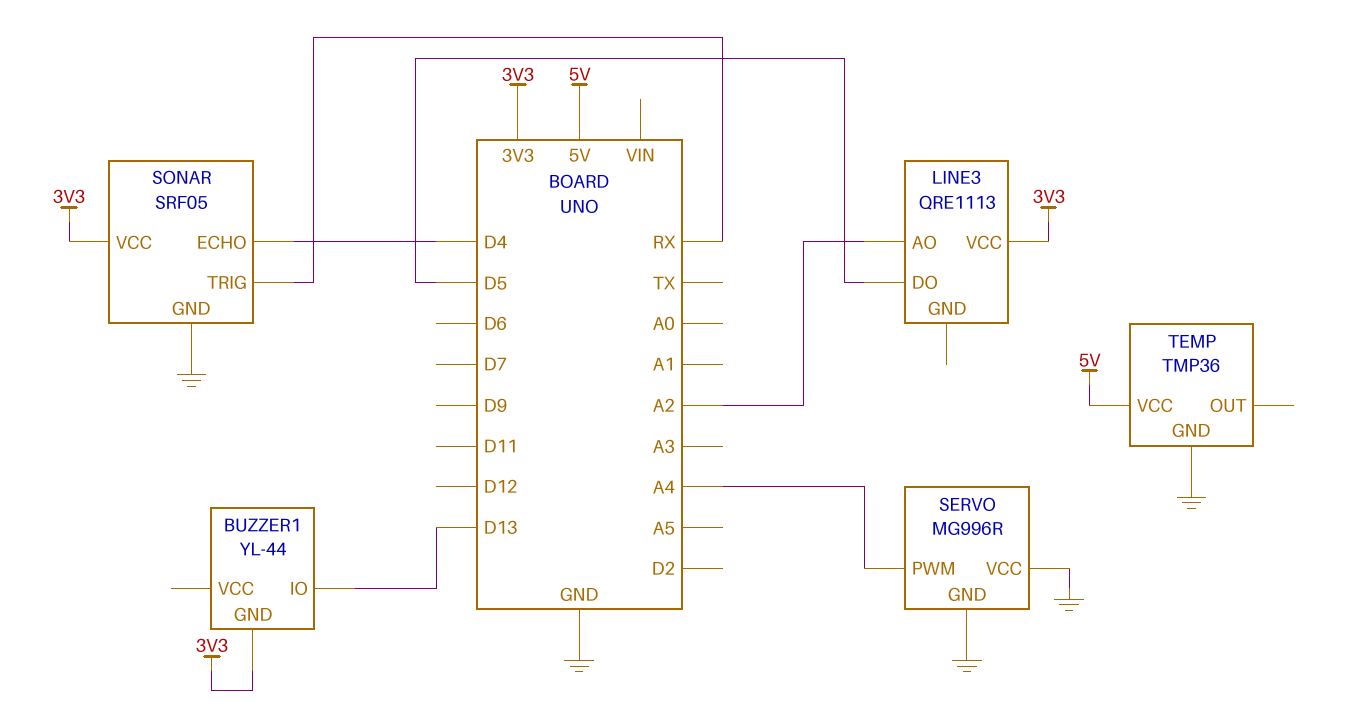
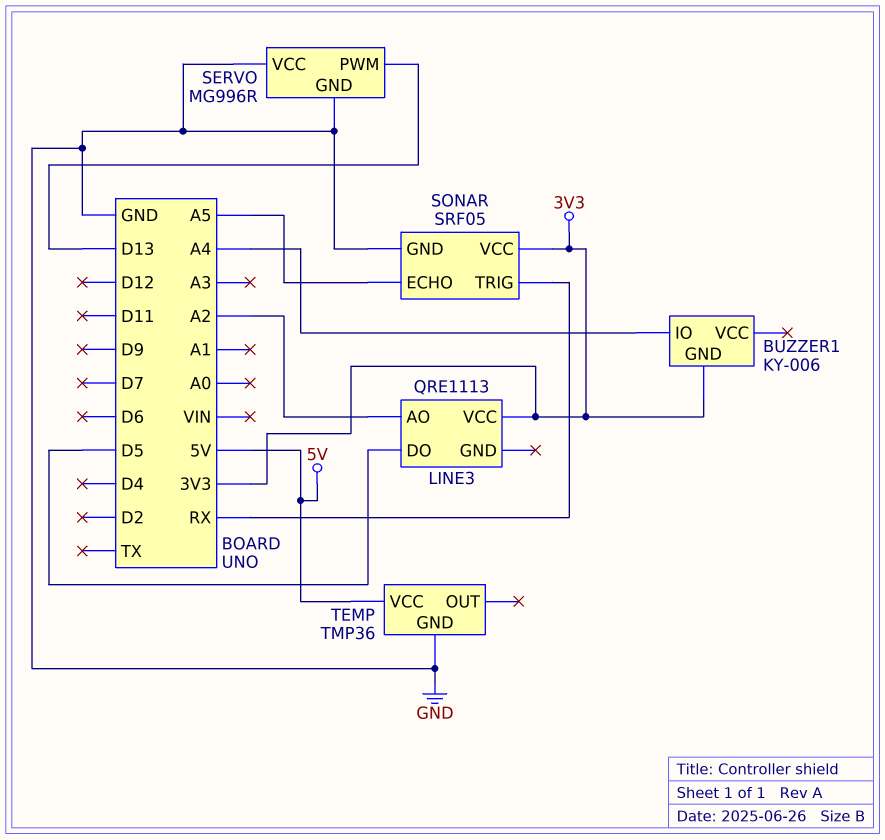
BUZZER1: YL-44 -> KY-006
BUZZER1 pin IO: D13 -> A4
SERVO pin PWM: A4 -> D13
SONAR pin ECHO: D4 -> A5

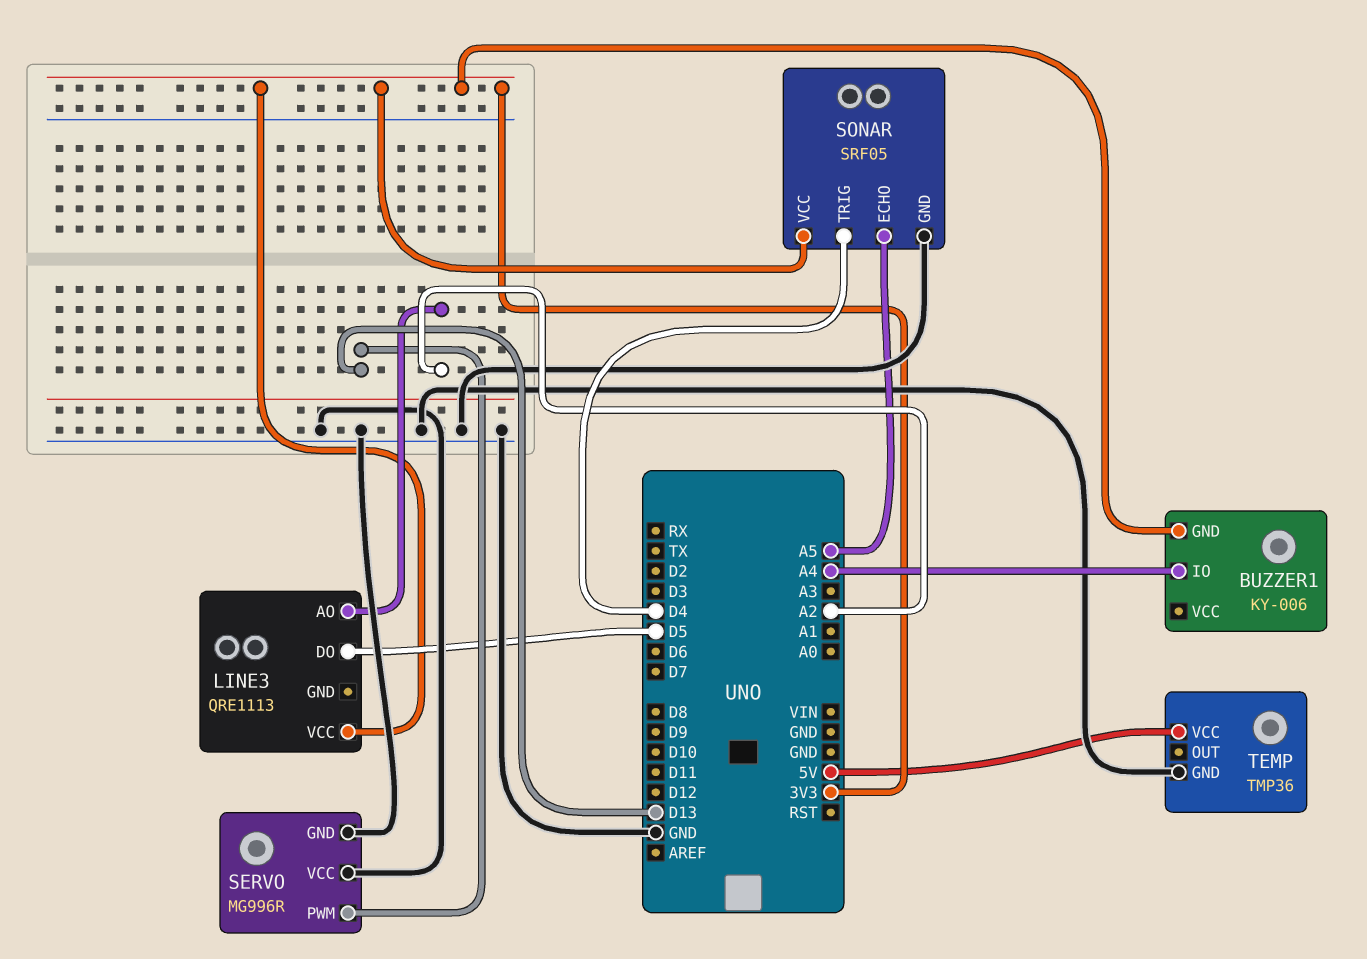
SONAR pin TRIG: RX -> D4

